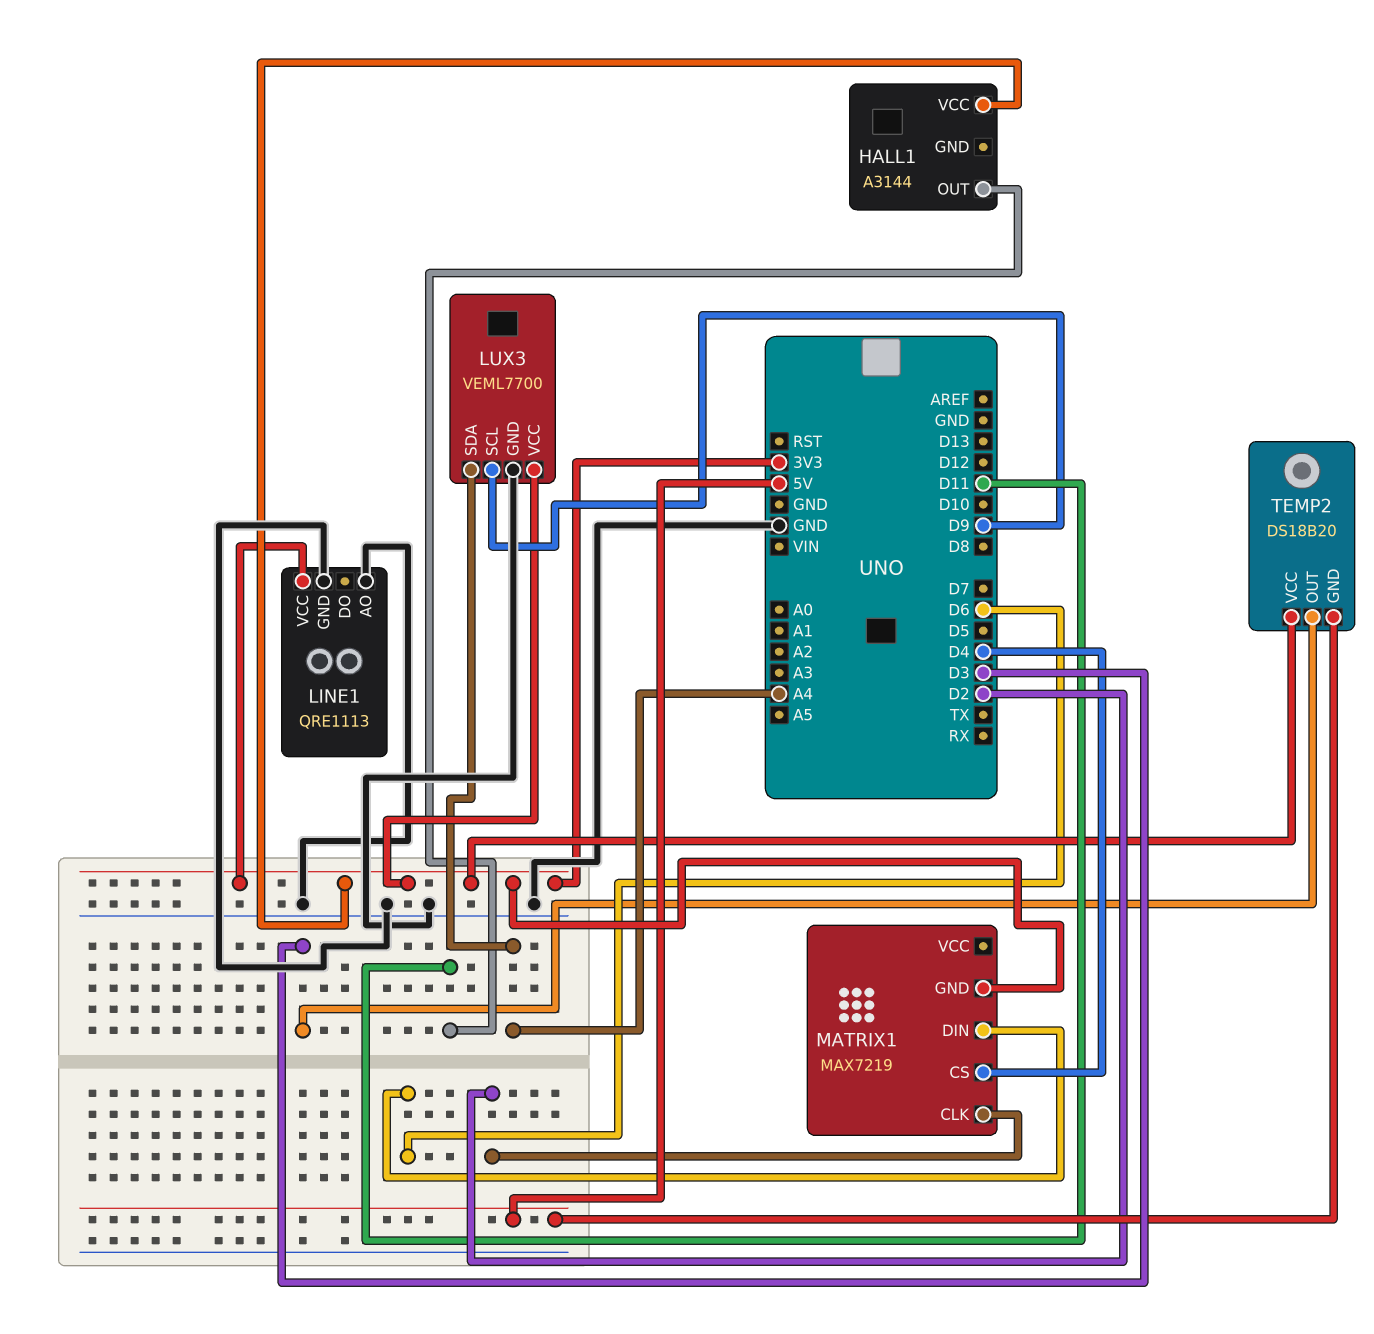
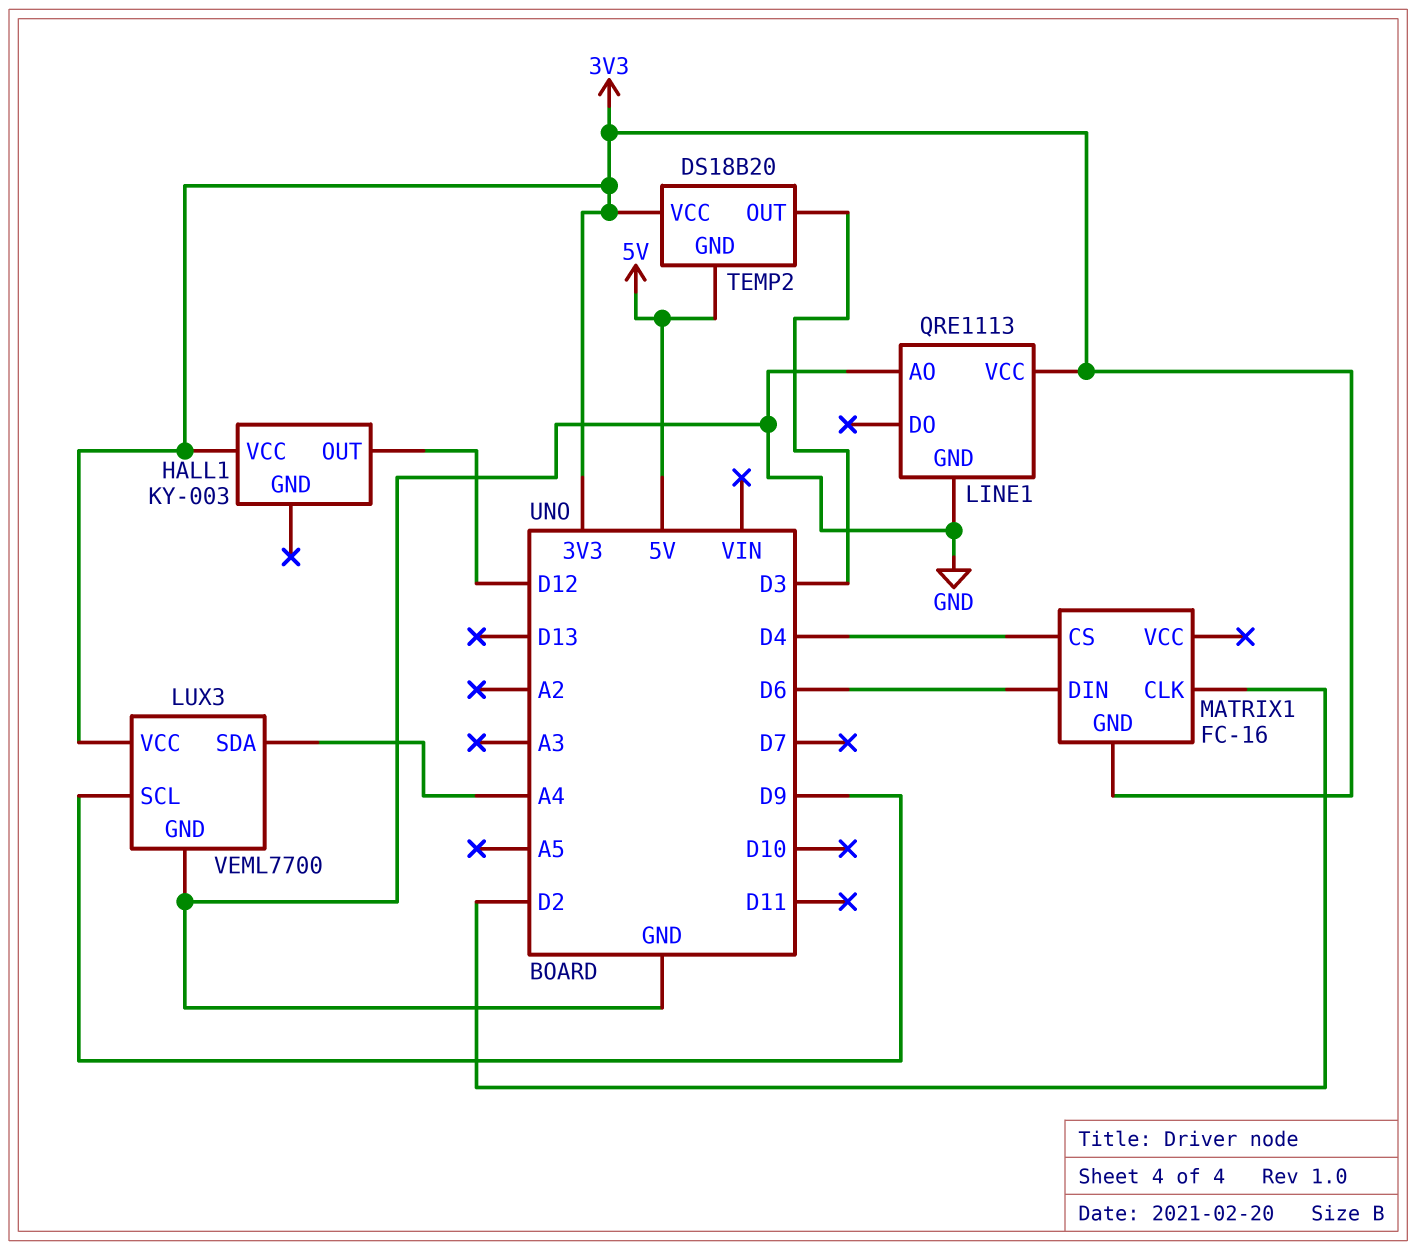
HALL1: A3144 -> KY-003
HALL1 pin OUT: D11 -> D12
MATRIX1: MAX7219 -> FC-16

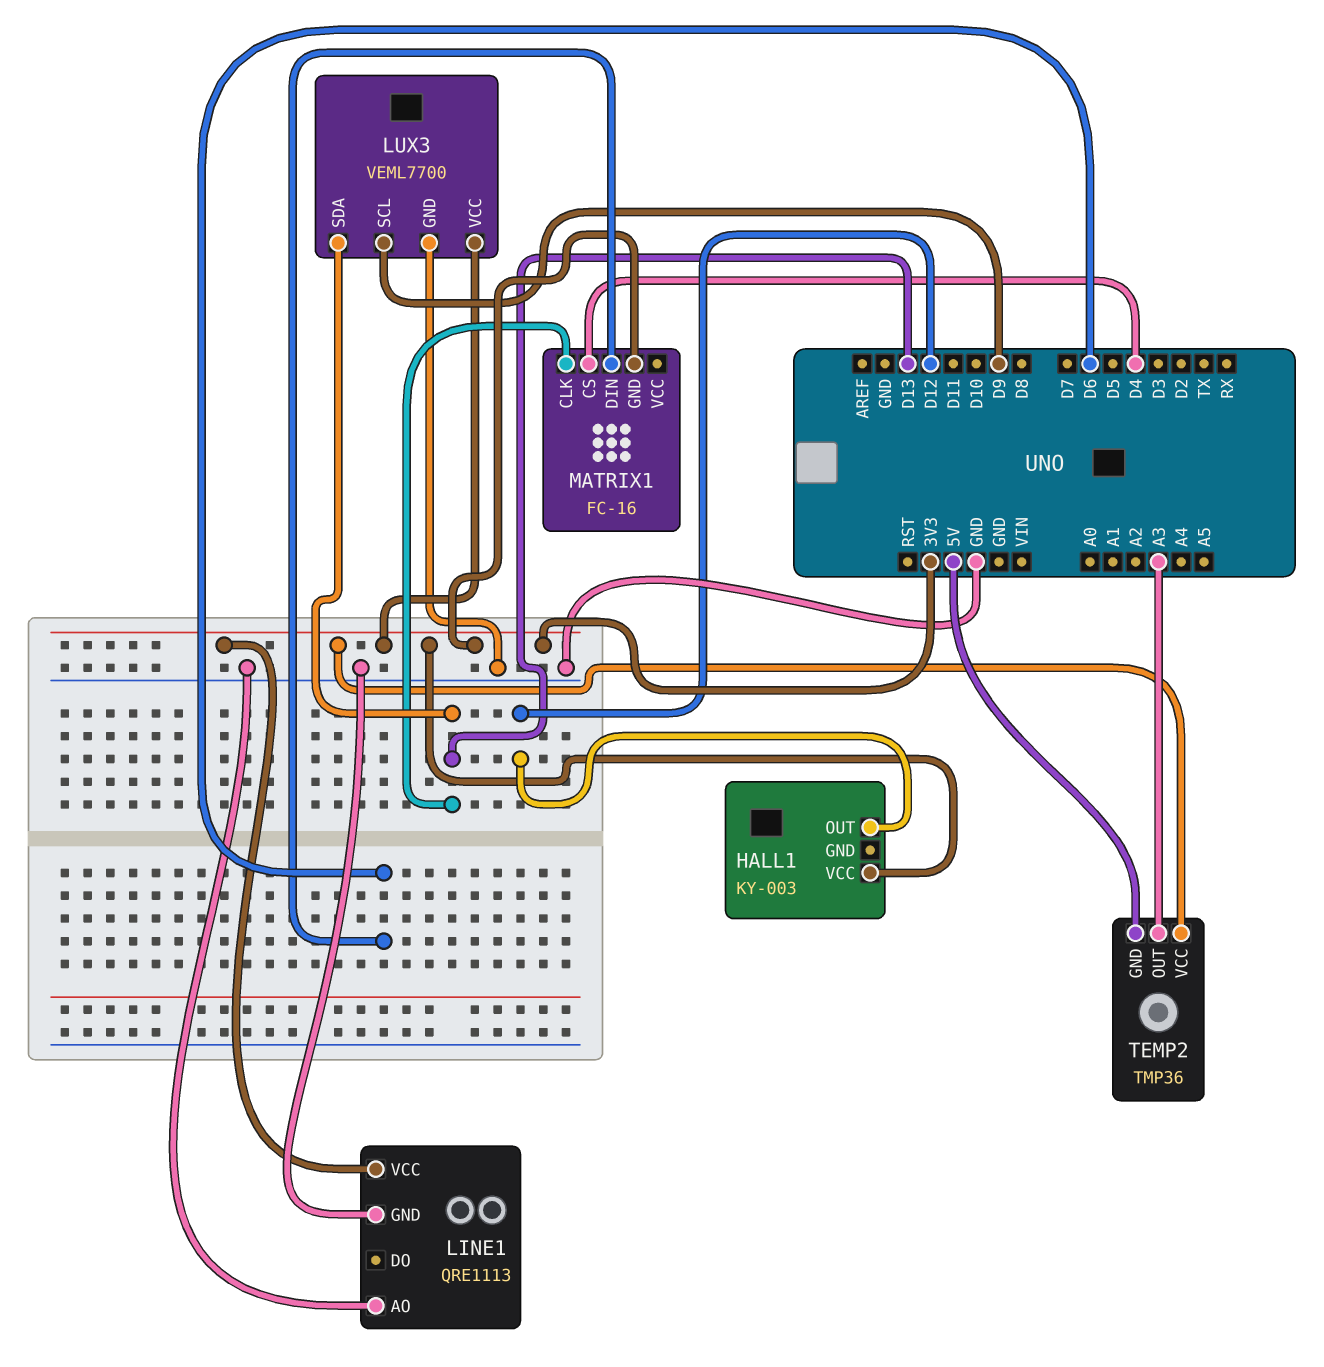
LUX3 pin SDA: A4 -> D13
MATRIX1 pin CLK: D2 -> D13
TEMP2: DS18B20 -> TMP36
TEMP2 pin OUT: D3 -> A3

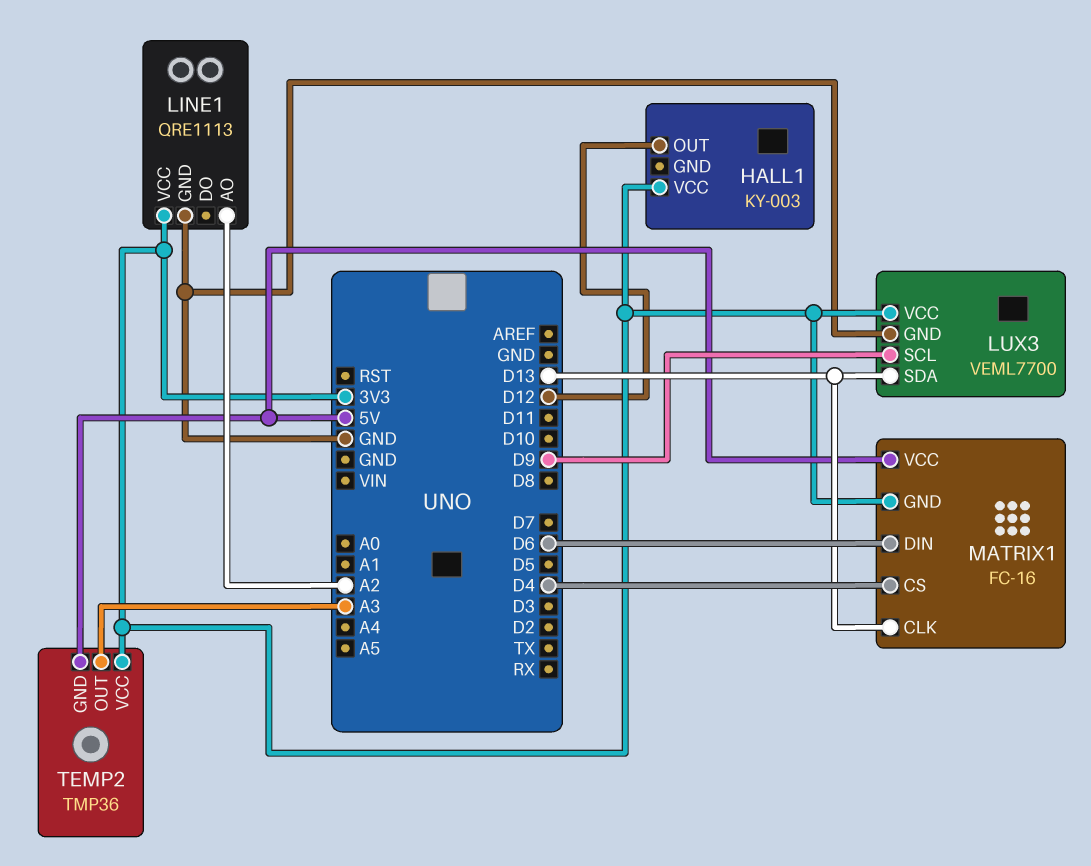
LINE1 pin AO: GND -> A2
MATRIX1 pin VCC: none -> 5V

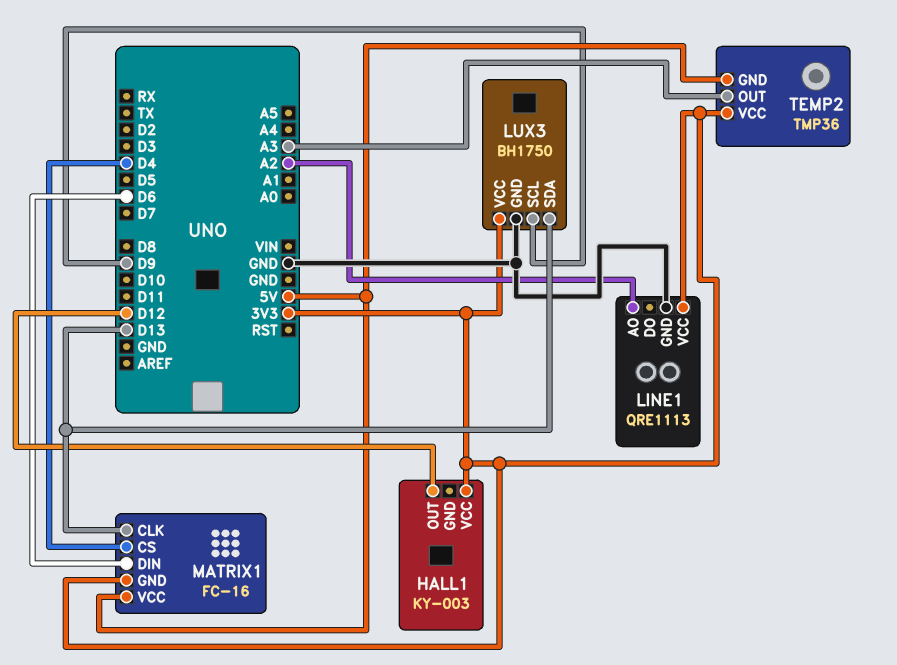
LUX3: VEML7700 -> BH1750

